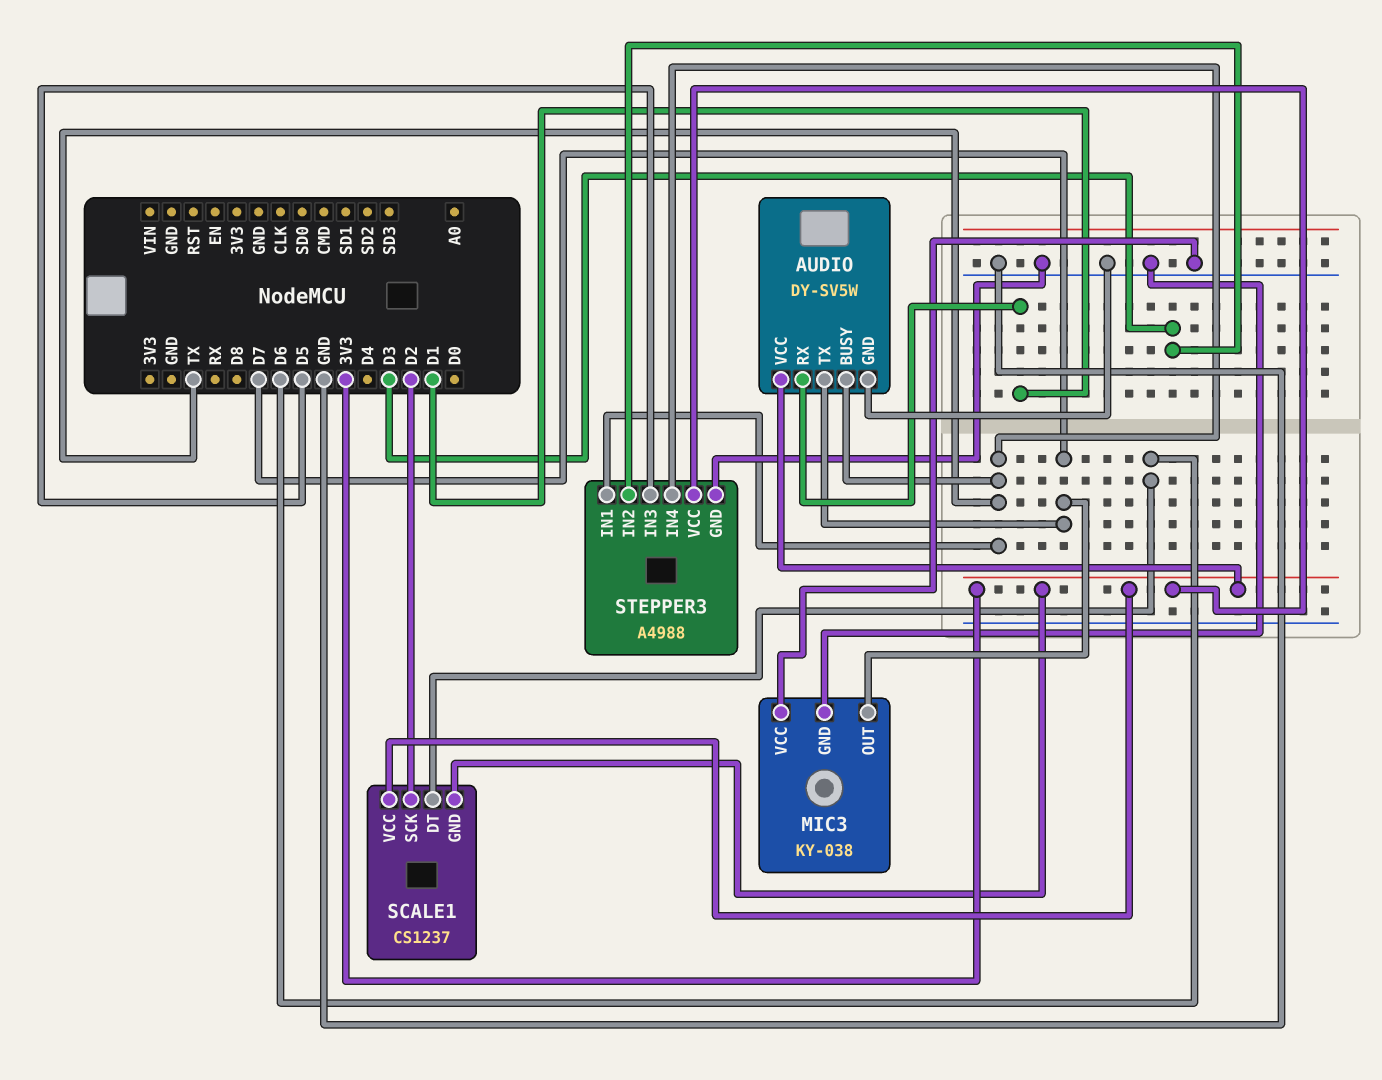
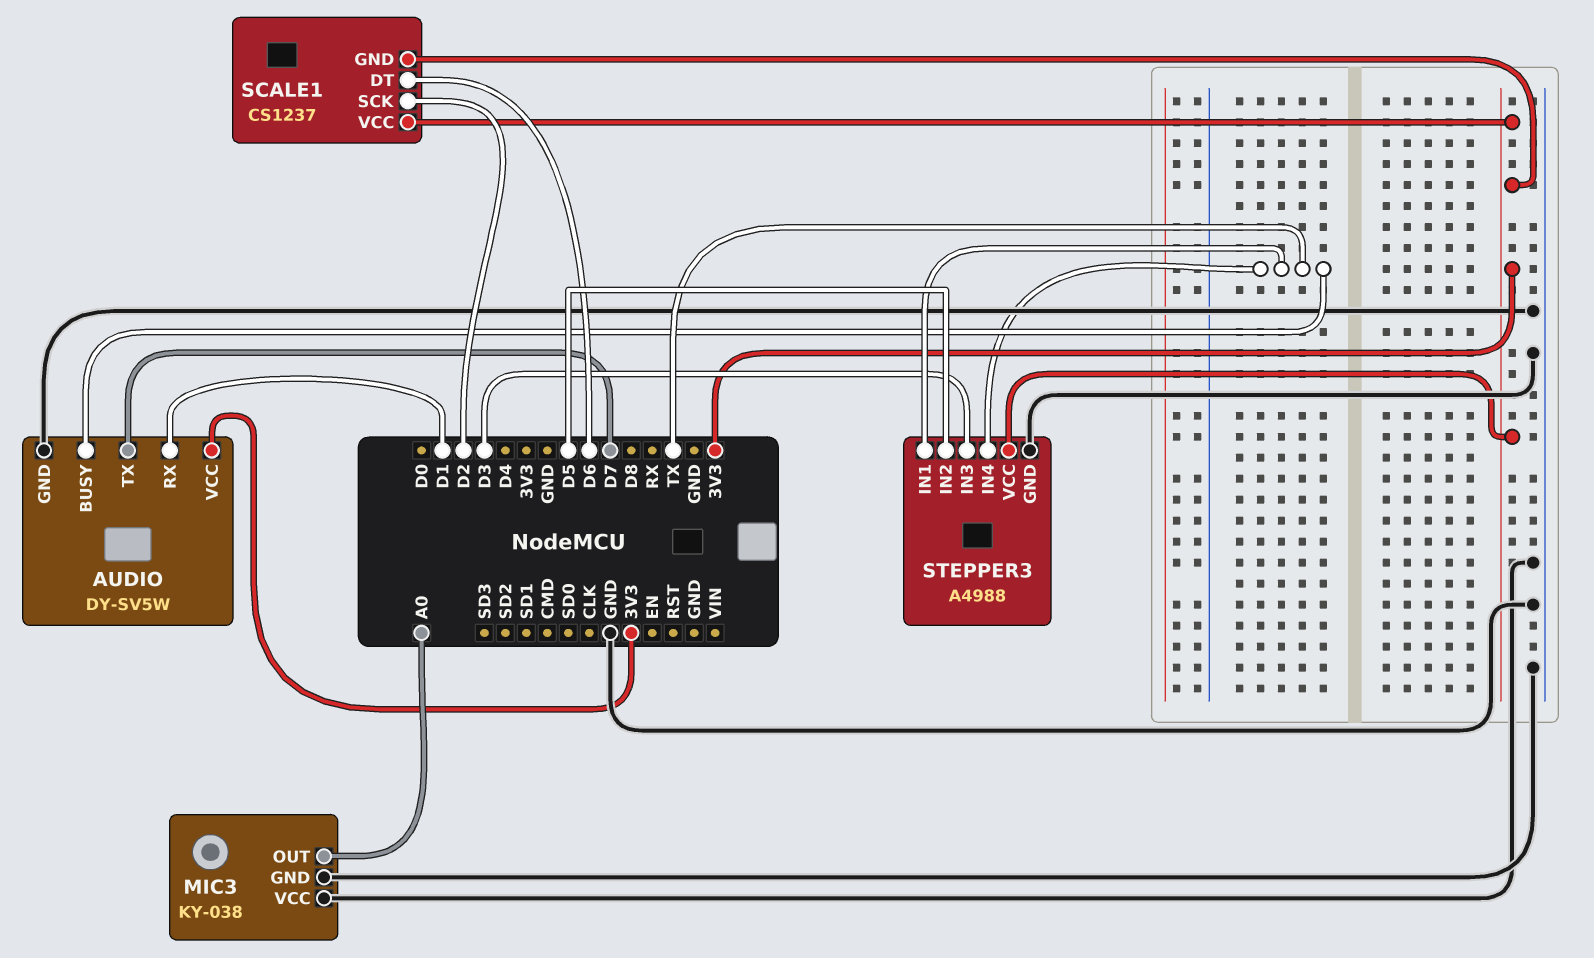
MIC3 pin OUT: D7 -> A0
STEPPER3 pin IN2: D3 -> D5
STEPPER3 pin IN3: D5 -> D3

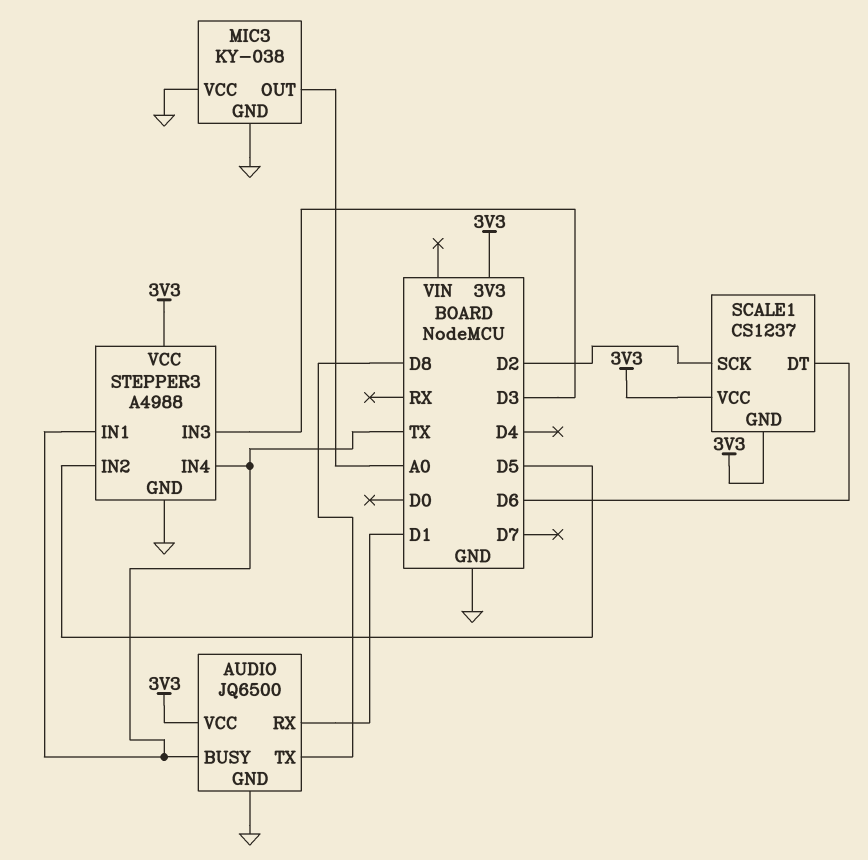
AUDIO: DY-SV5W -> JQ6500
AUDIO pin TX: D7 -> D8

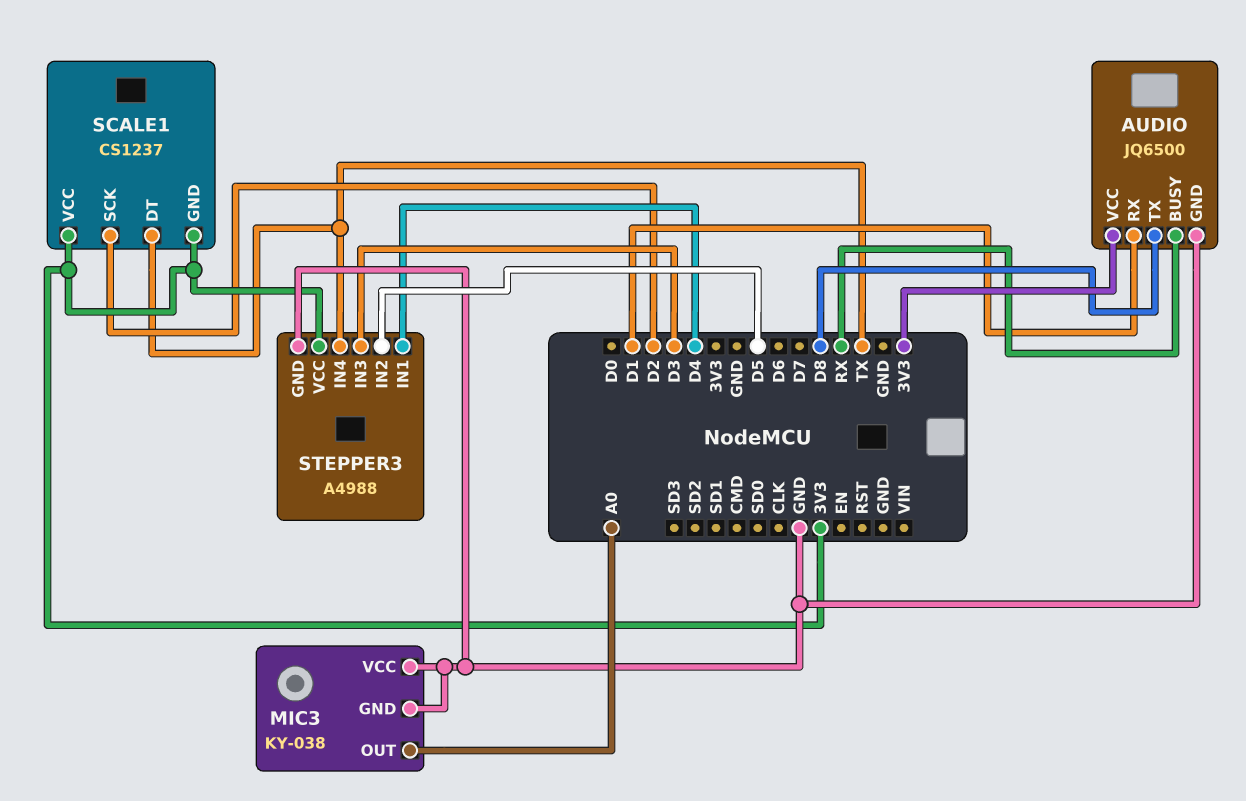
AUDIO pin BUSY: TX -> RX
SCALE1 pin DT: D6 -> TX
STEPPER3 pin IN1: TX -> D4

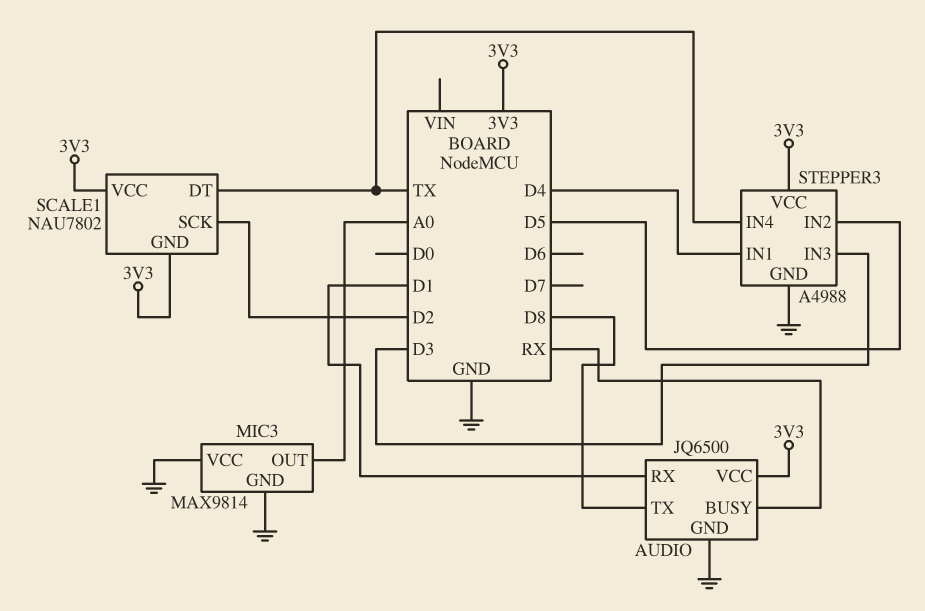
MIC3: KY-038 -> MAX9814
SCALE1: CS1237 -> NAU7802

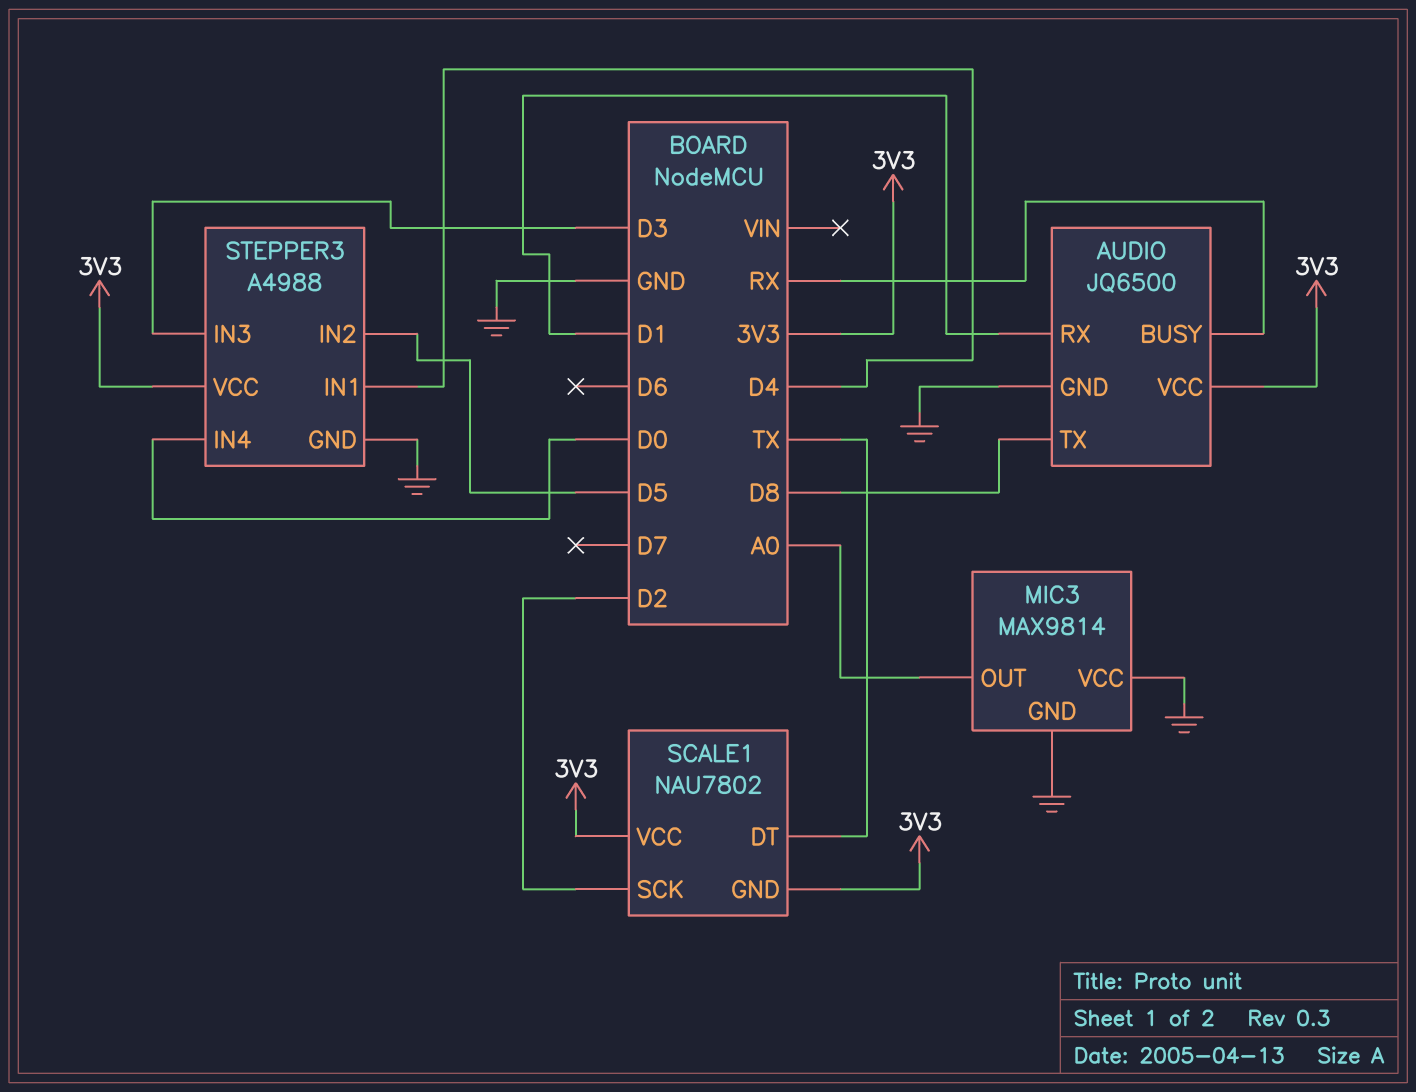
STEPPER3 pin IN4: TX -> D0

